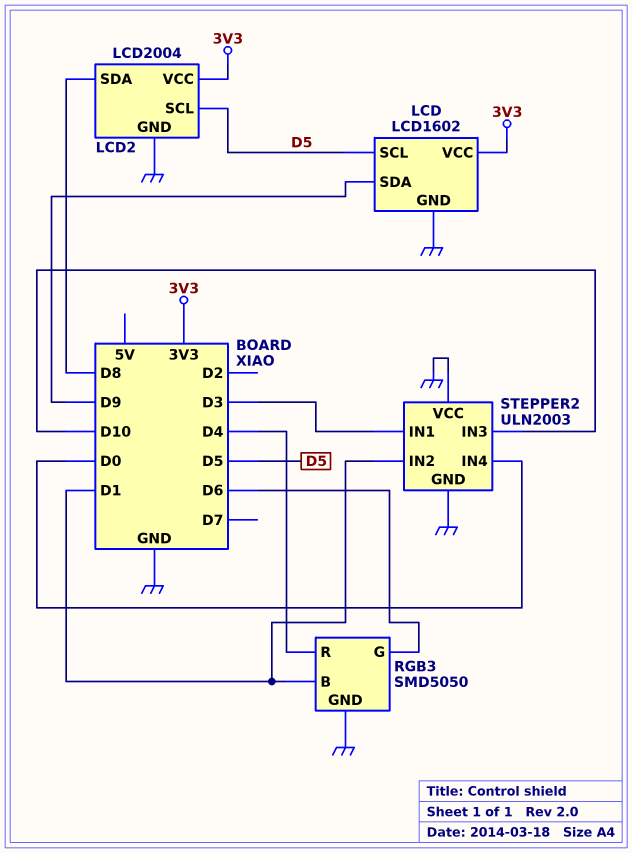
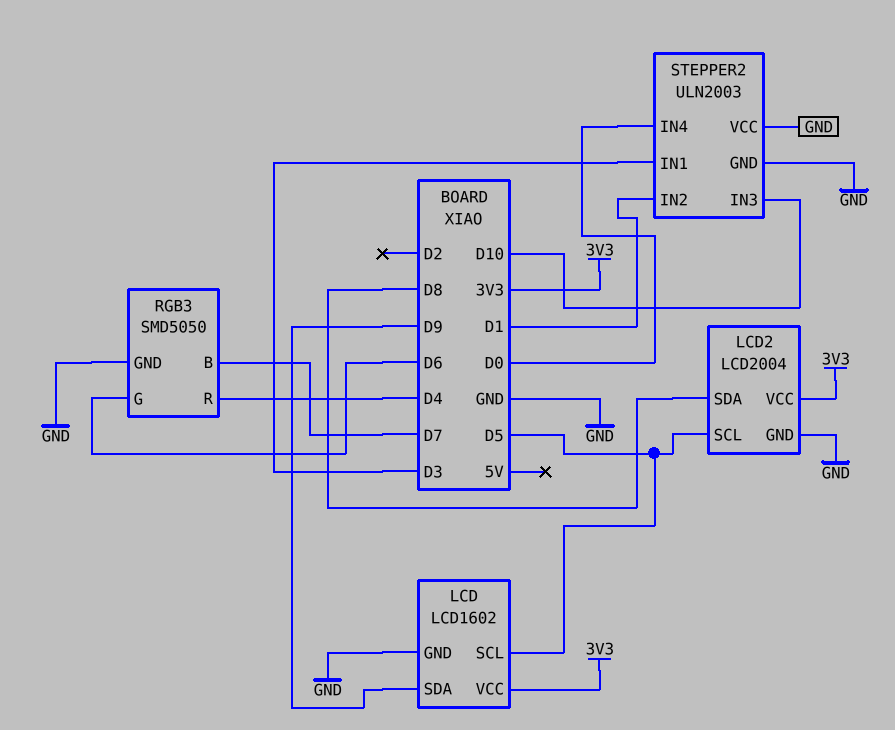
RGB3 pin B: D1 -> D7

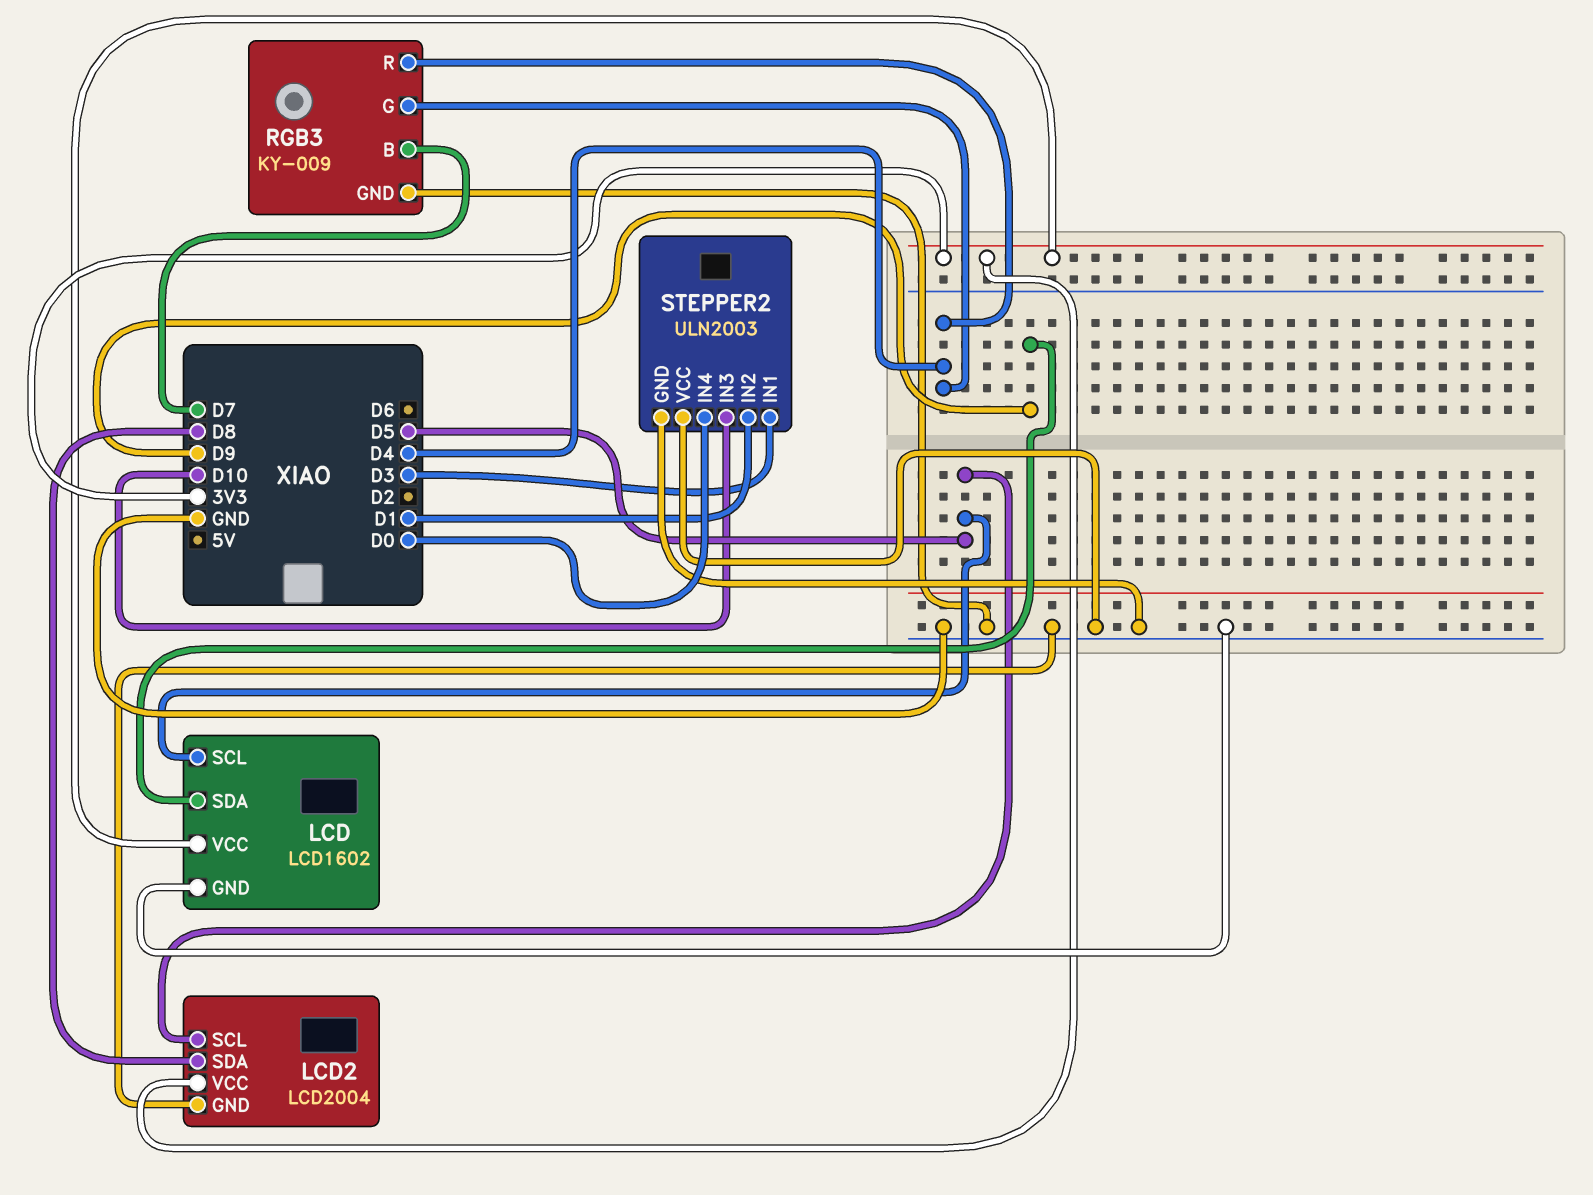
RGB3: SMD5050 -> KY-009
RGB3 pin G: D6 -> D4

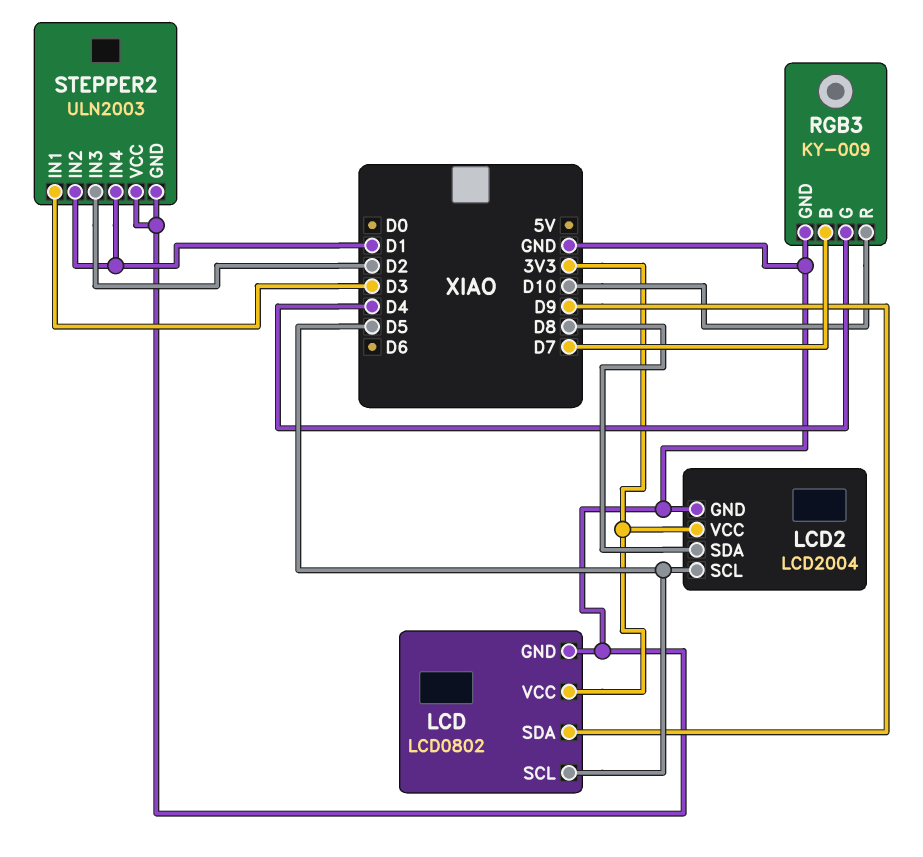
LCD: LCD1602 -> LCD0802
RGB3 pin R: D4 -> D10
STEPPER2 pin IN3: D10 -> D2
STEPPER2 pin IN4: D0 -> D1

